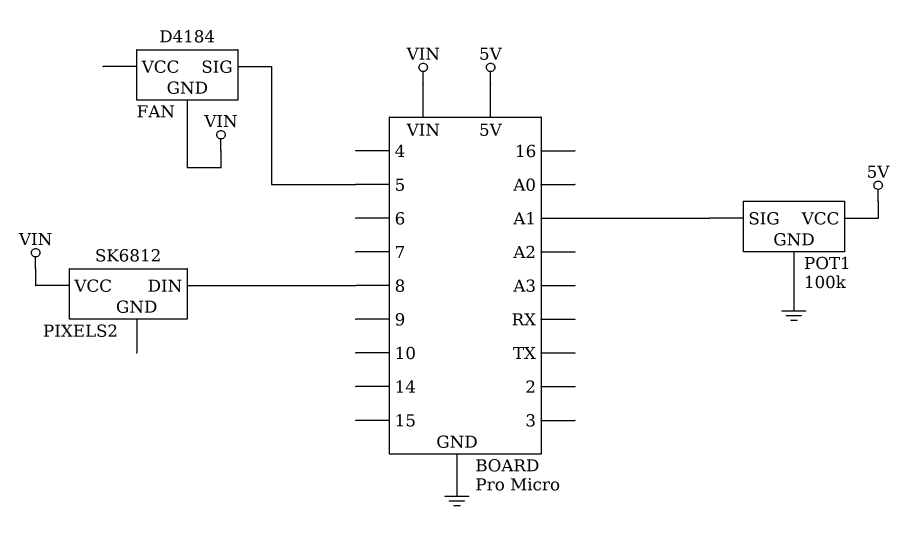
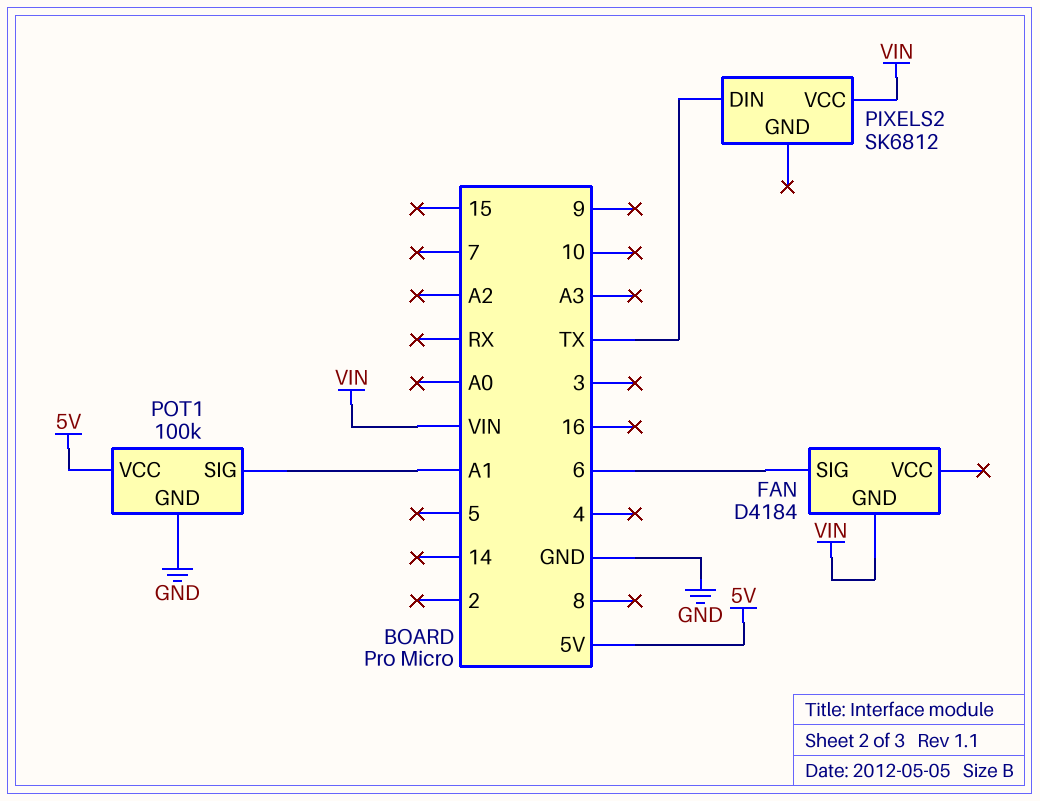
FAN pin SIG: 5 -> 6
PIXELS2 pin DIN: 8 -> TX

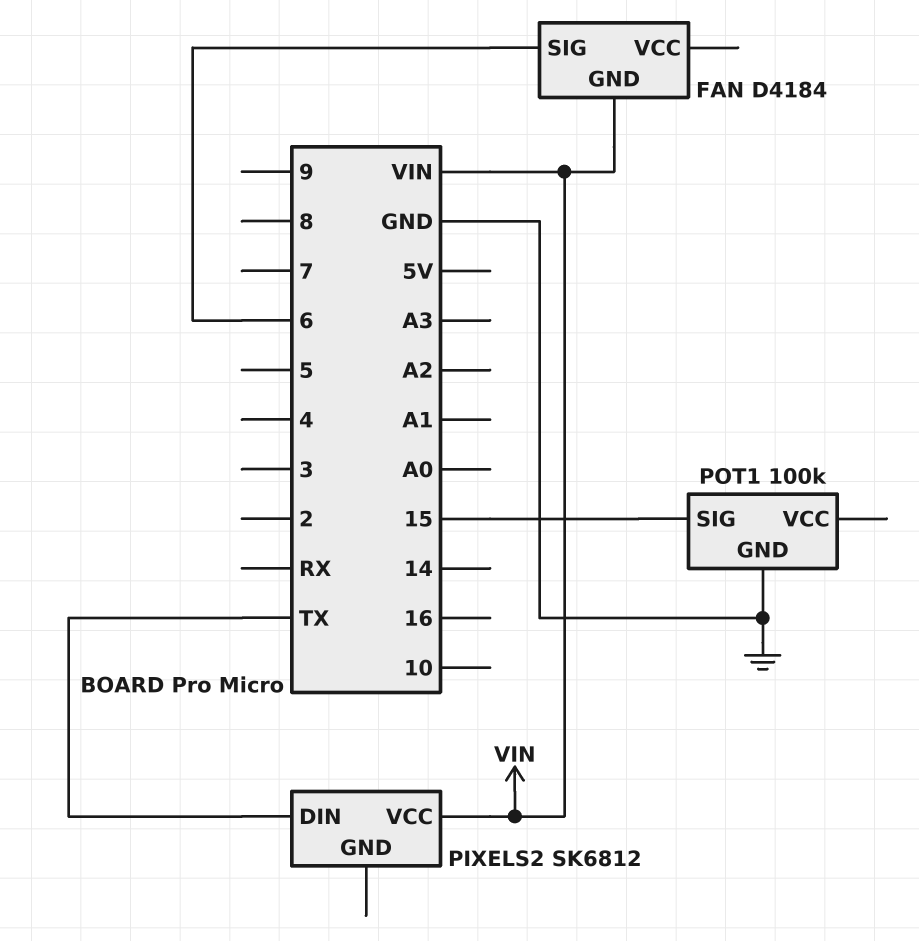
POT1 pin SIG: A1 -> 15
POT1 pin VCC: 5V -> none

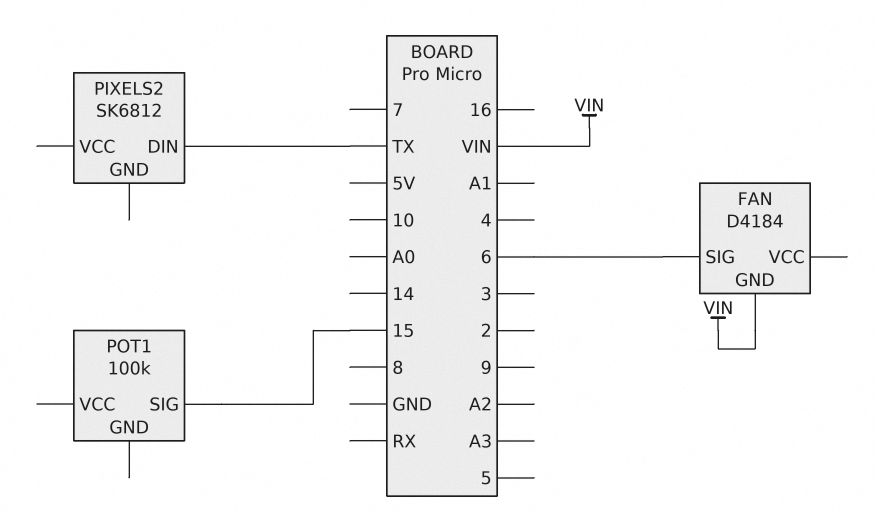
PIXELS2 pin VCC: VIN -> none
POT1 pin GND: GND -> none

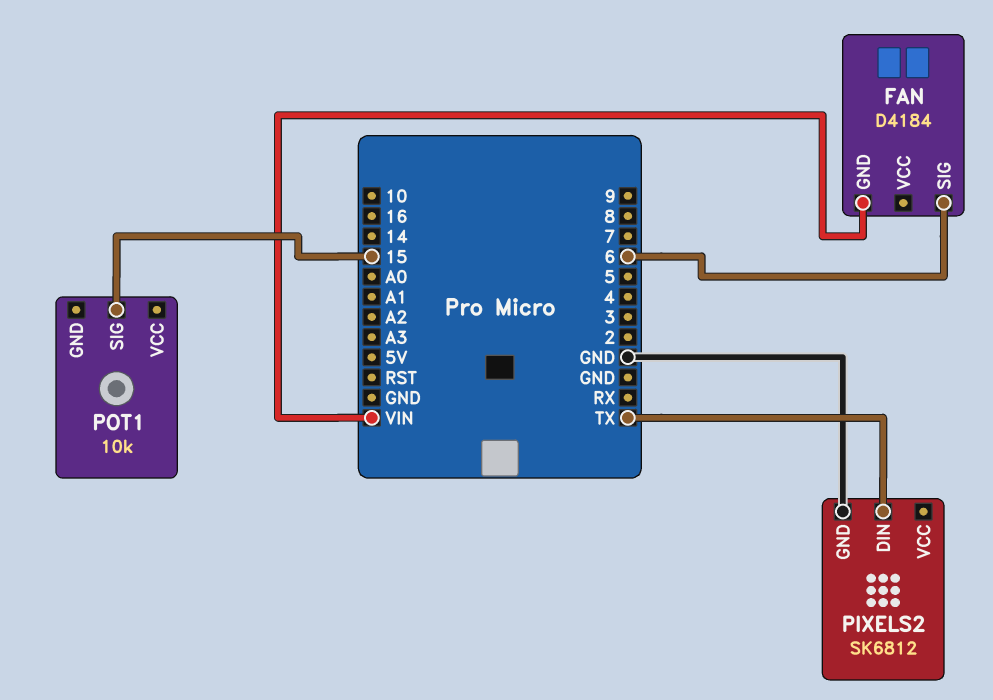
PIXELS2 pin GND: none -> GND
POT1: 100k -> 10k

